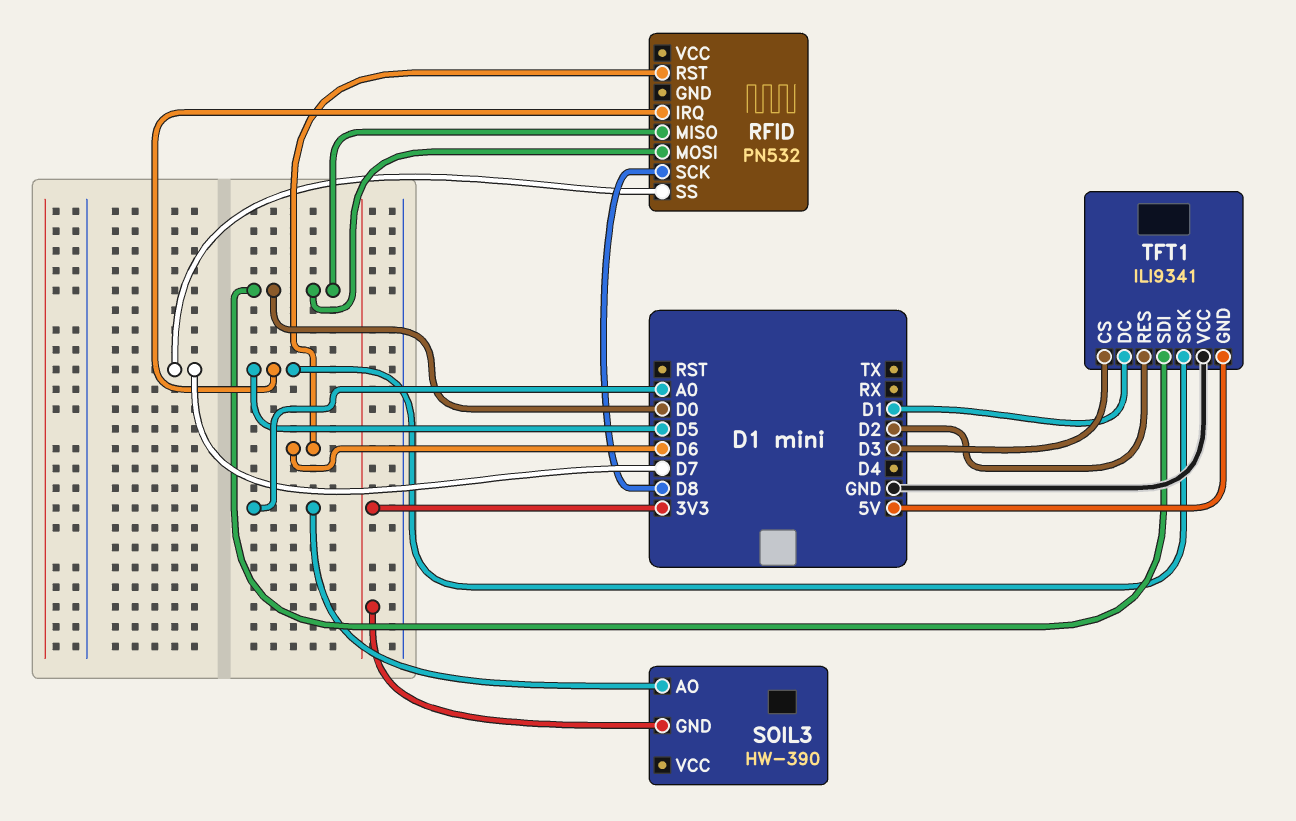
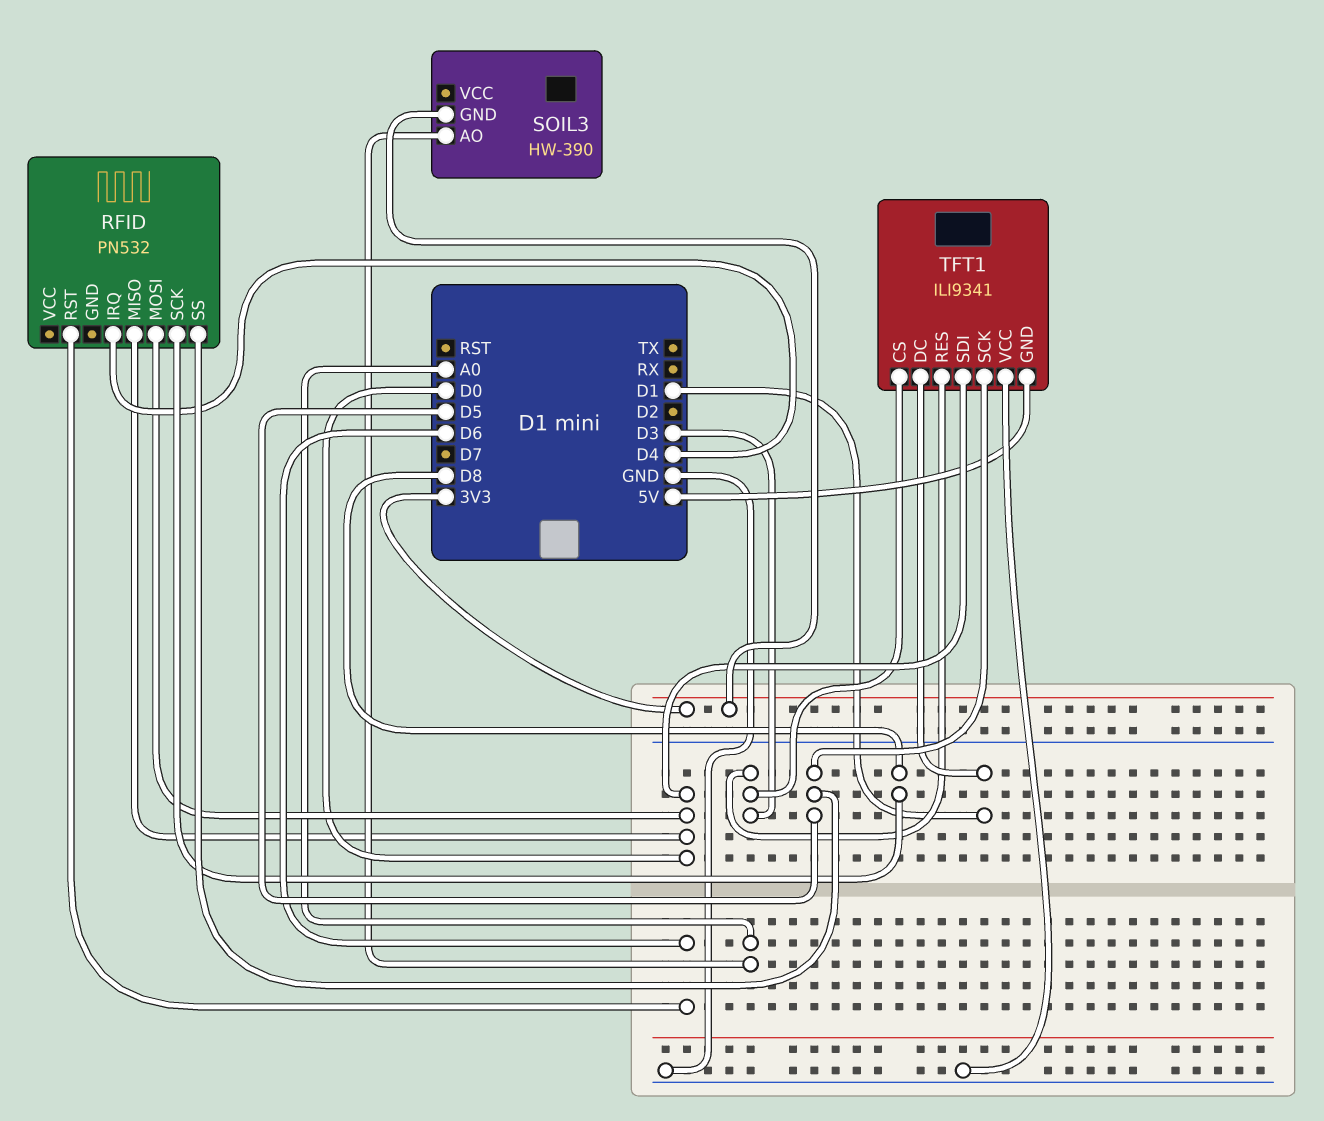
RFID pin IRQ: D5 -> D4
RFID pin SS: D7 -> D5
TFT1 pin RES: D2 -> D3

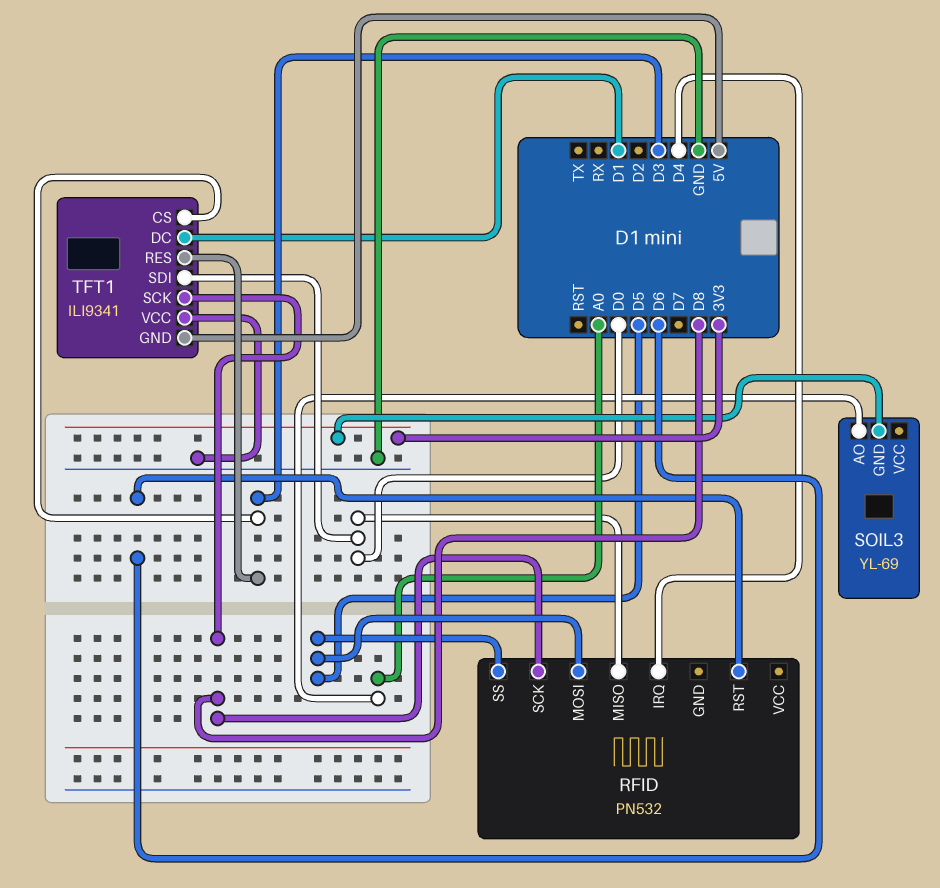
RFID pin MOSI: D0 -> D5
SOIL3: HW-390 -> YL-69
TFT1 pin SCK: D5 -> D8

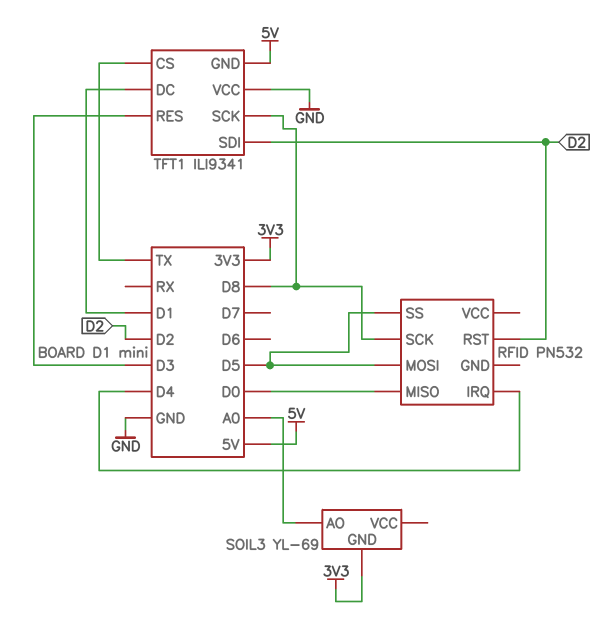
RFID pin RST: D6 -> D2
TFT1 pin CS: D3 -> TX
TFT1 pin SDI: D0 -> D2

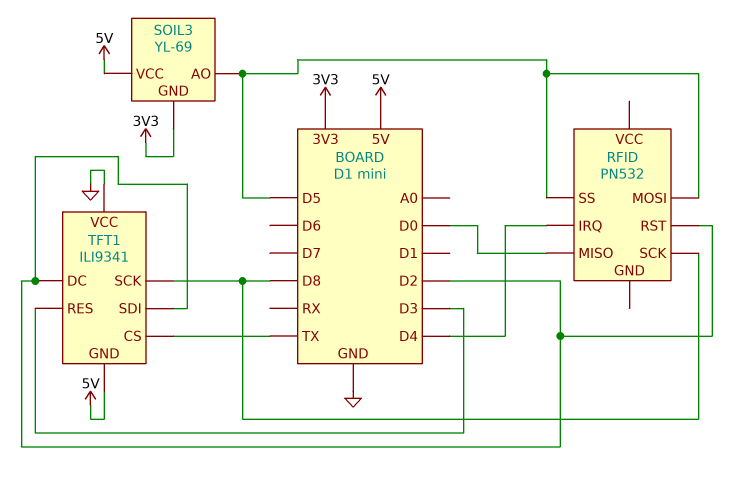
SOIL3 pin AO: A0 -> D5
SOIL3 pin VCC: none -> 5V
TFT1 pin DC: D1 -> D2

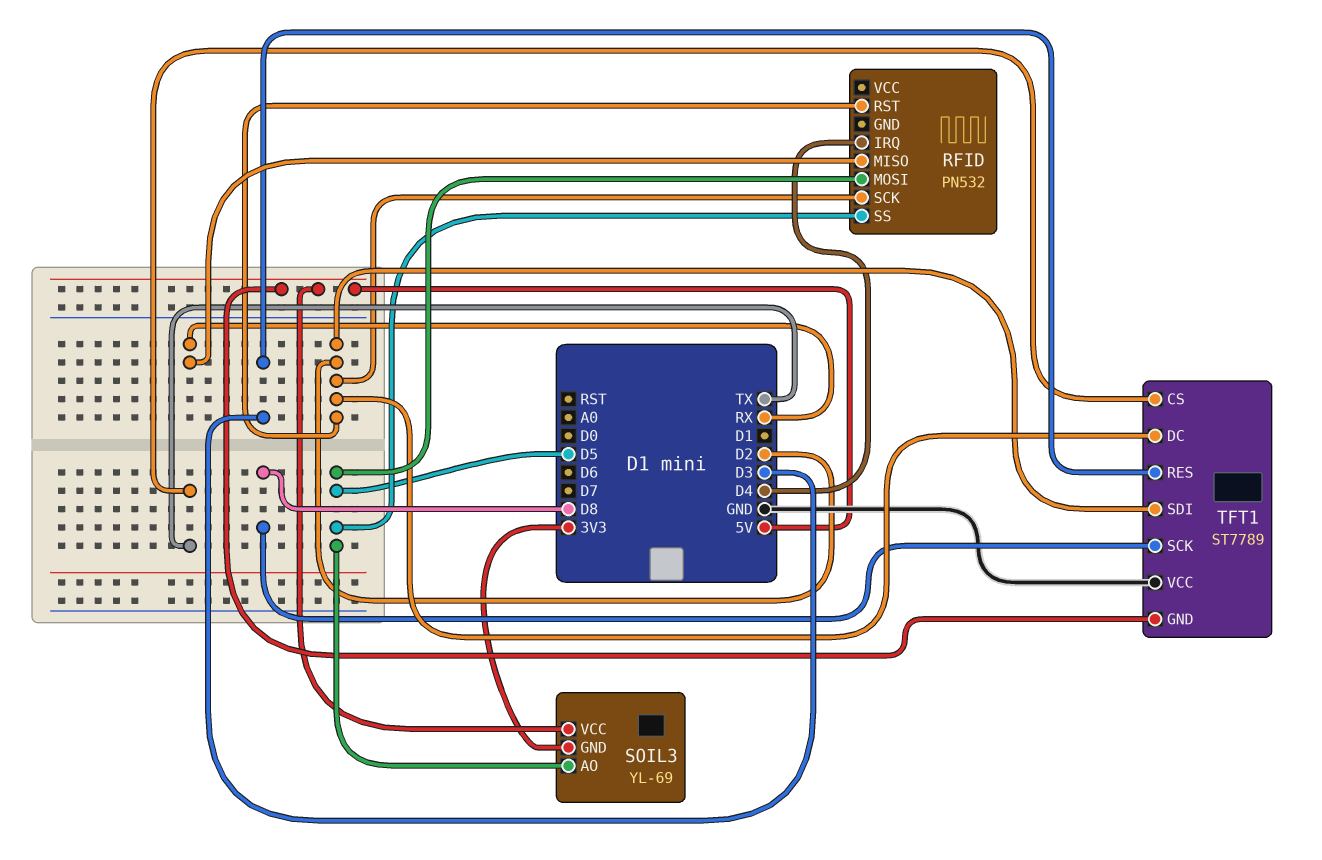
RFID pin MISO: D0 -> RX
RFID pin SCK: D8 -> D2
TFT1: ILI9341 -> ST7789

